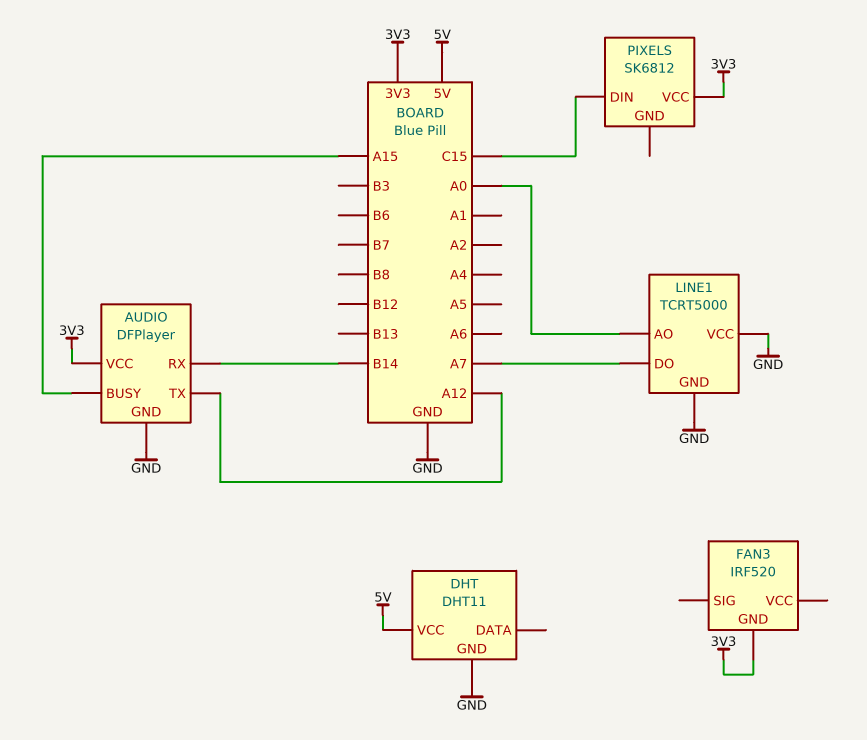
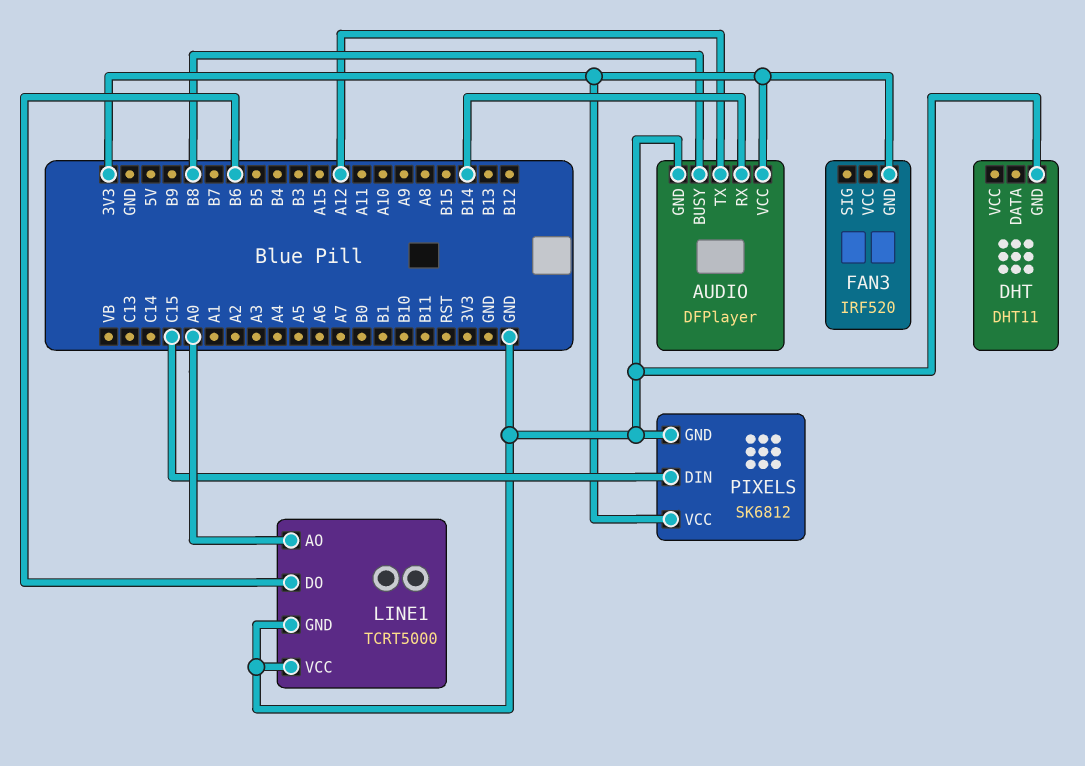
AUDIO pin BUSY: A15 -> B8
DHT pin VCC: 5V -> none
LINE1 pin DO: A7 -> B6
PIXELS pin GND: none -> GND

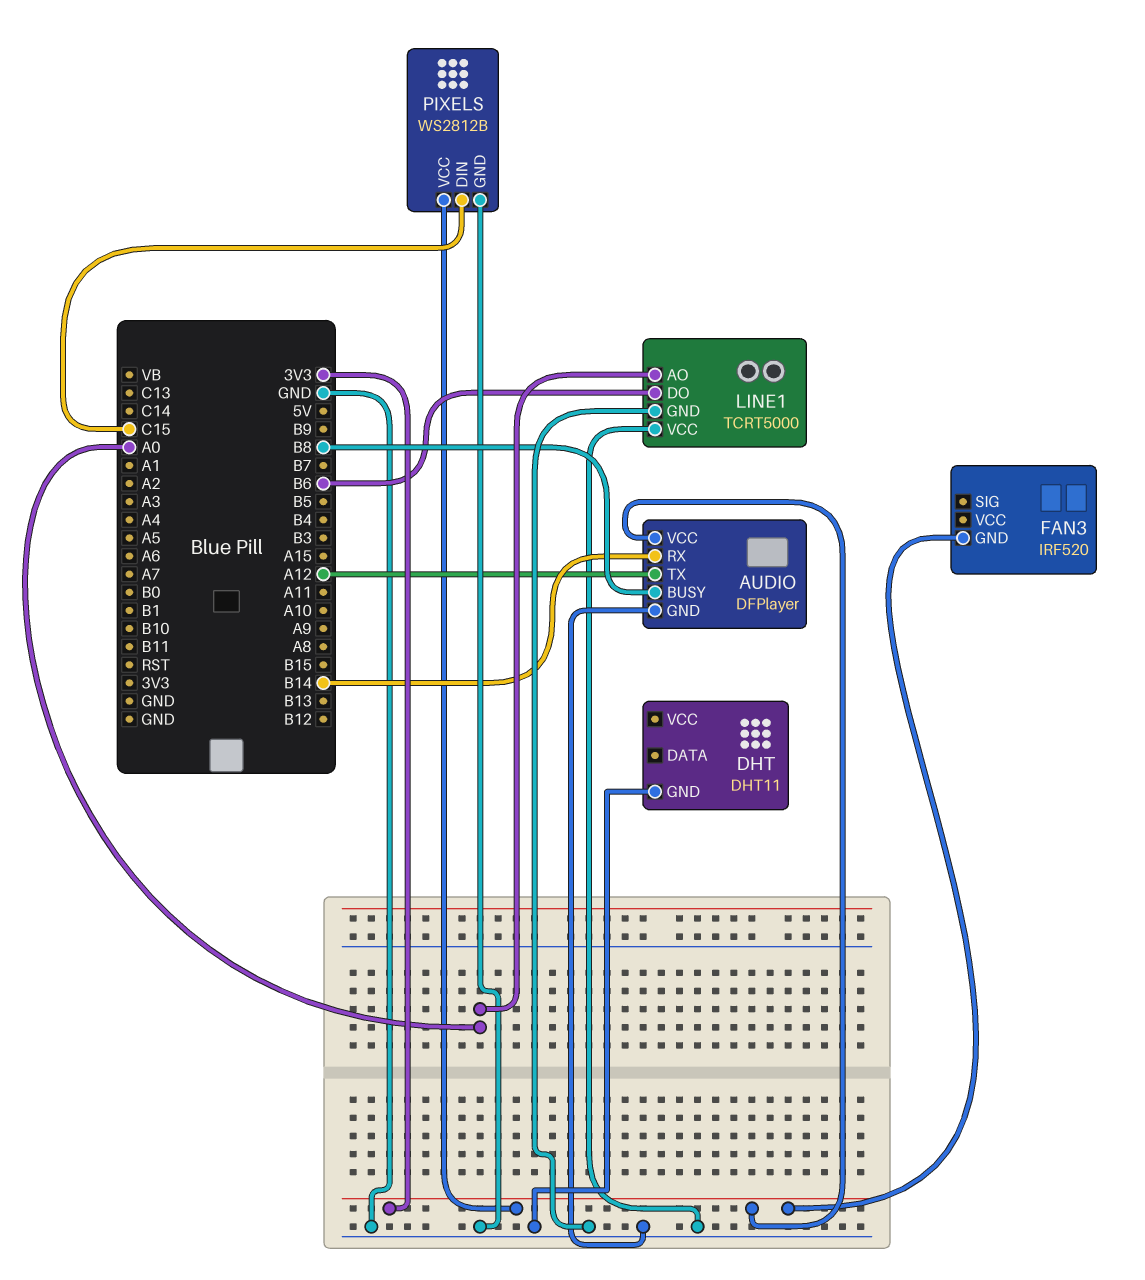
PIXELS: SK6812 -> WS2812B

